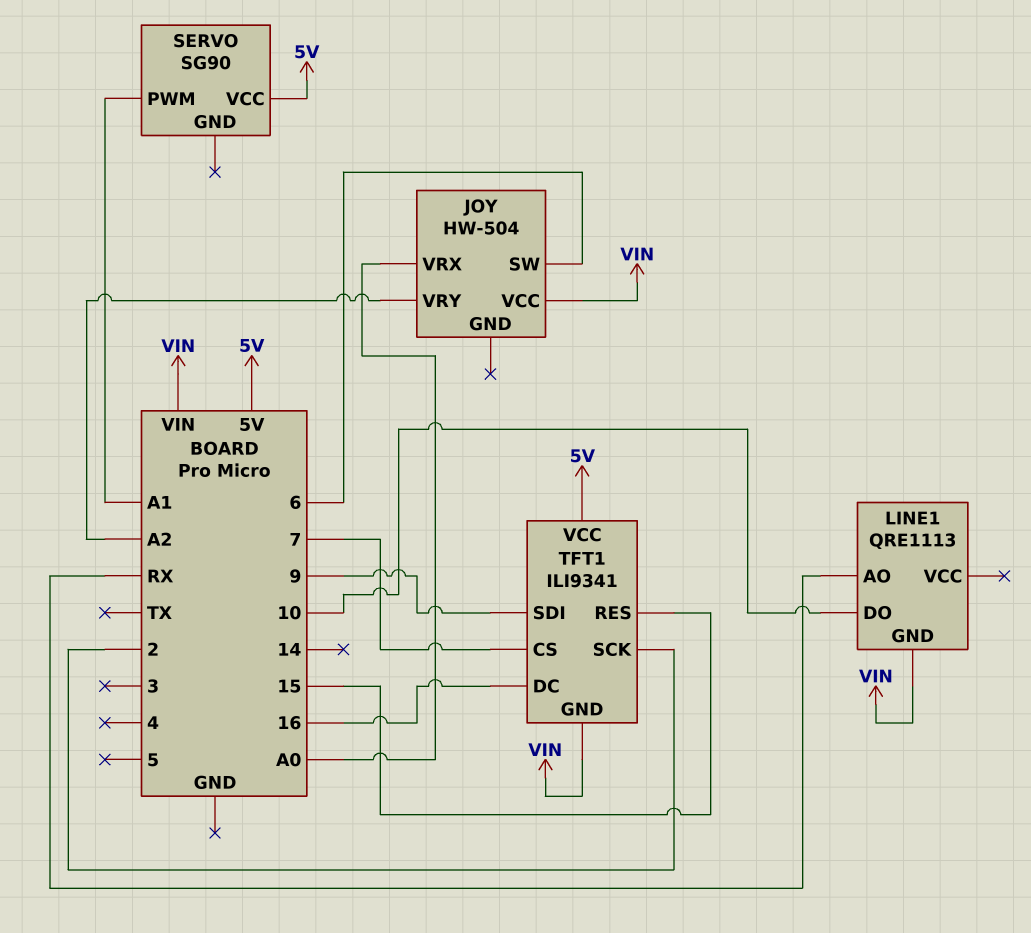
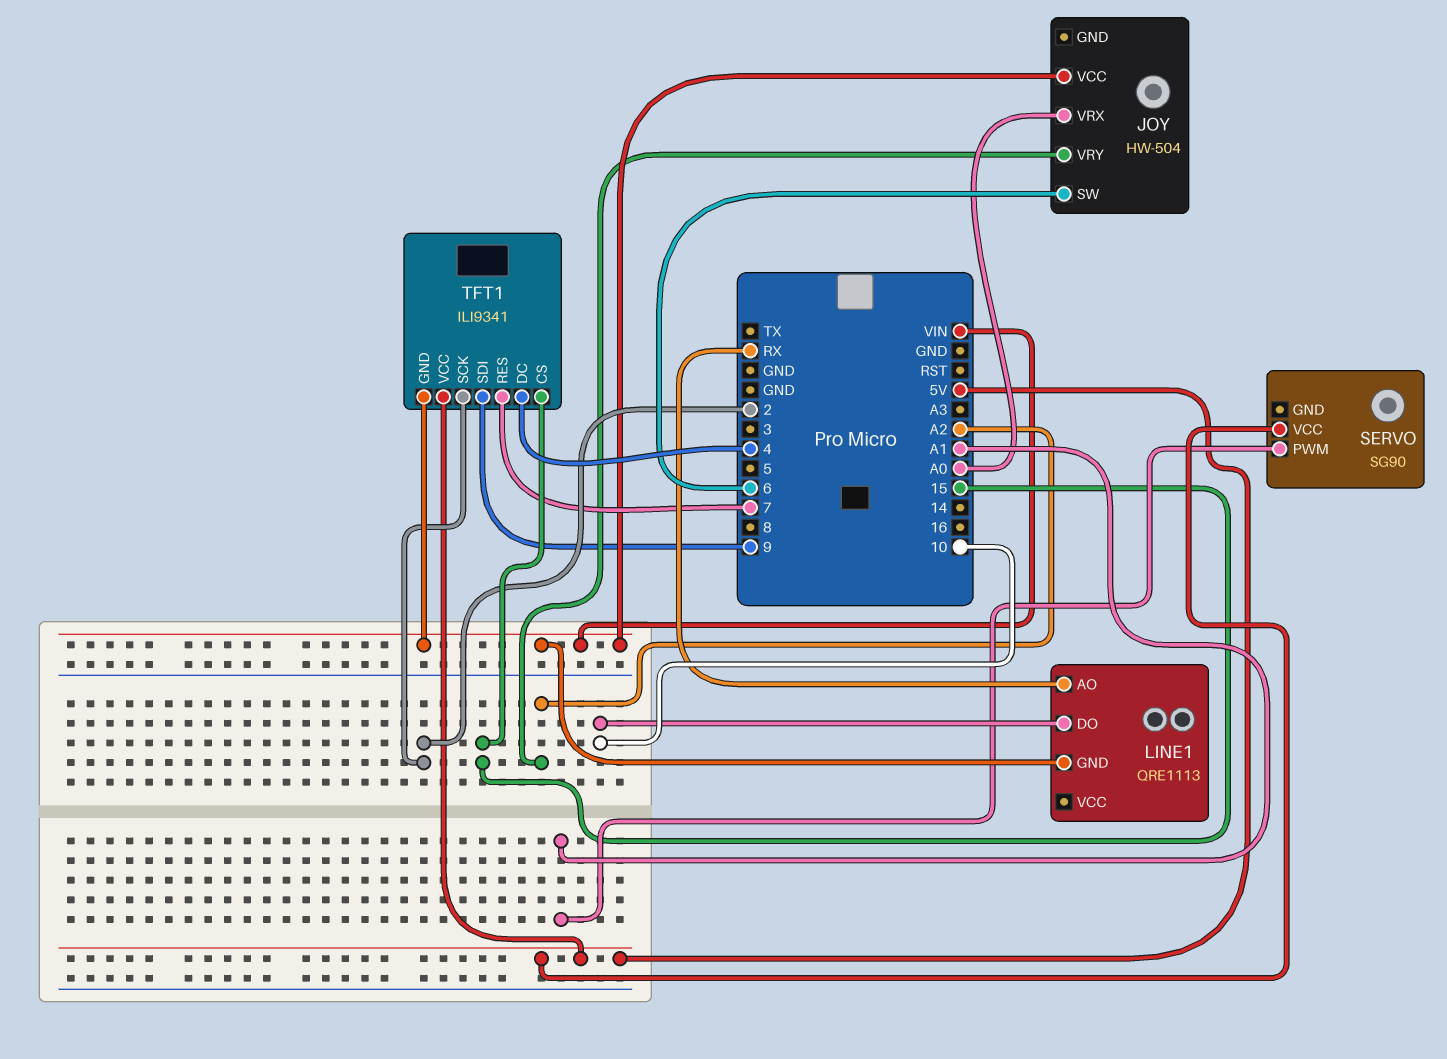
TFT1 pin CS: 7 -> 15
TFT1 pin DC: 16 -> 4
TFT1 pin RES: 15 -> 7

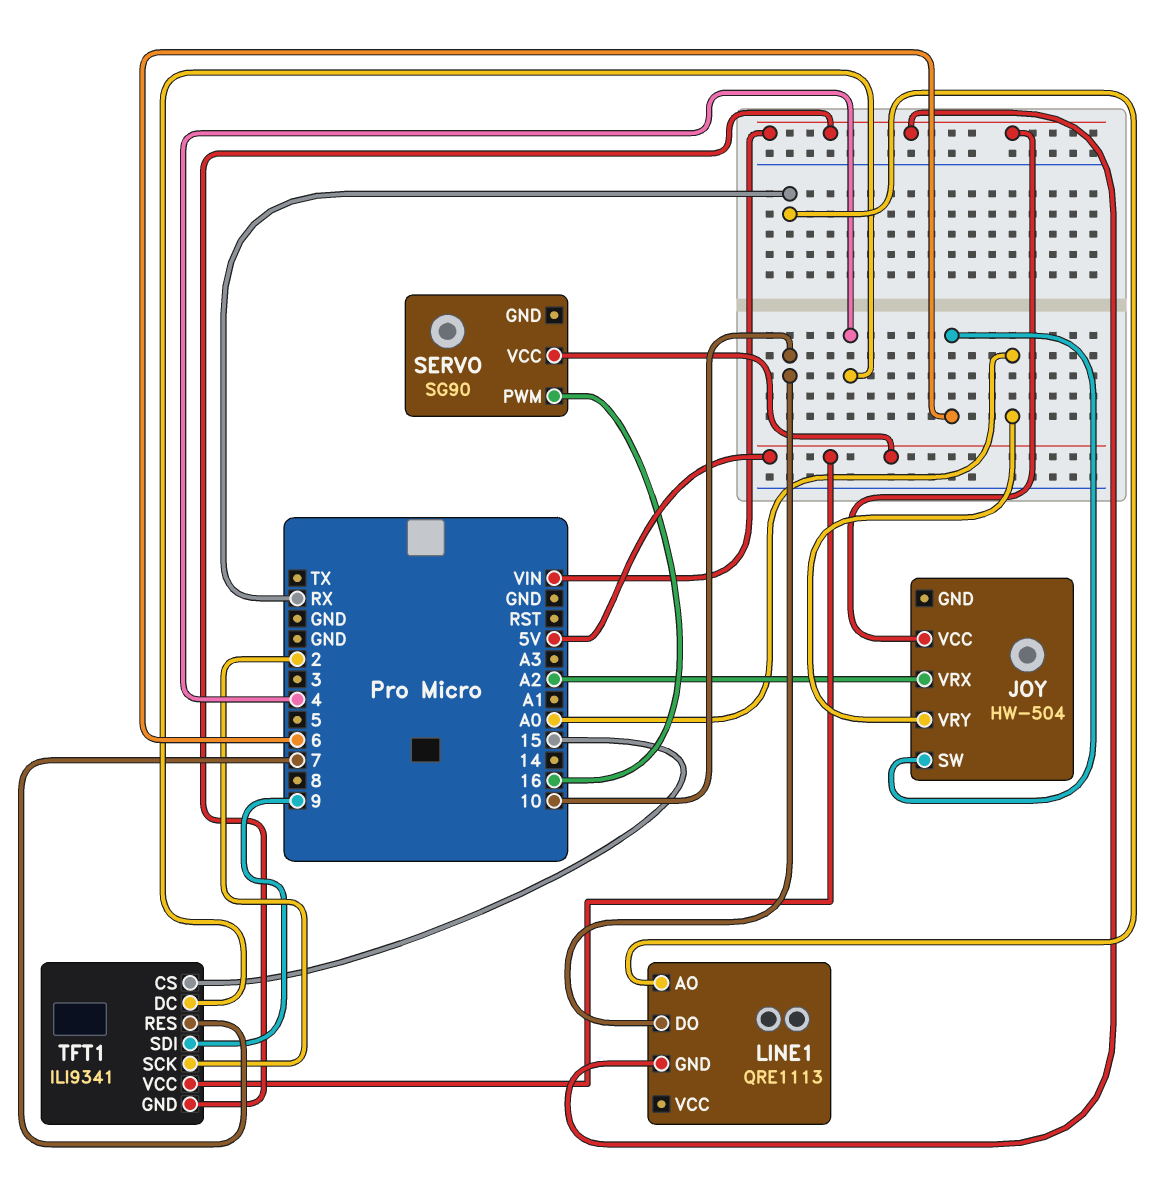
JOY pin VRX: A0 -> A2
JOY pin VRY: A2 -> A0
SERVO pin PWM: A1 -> 16

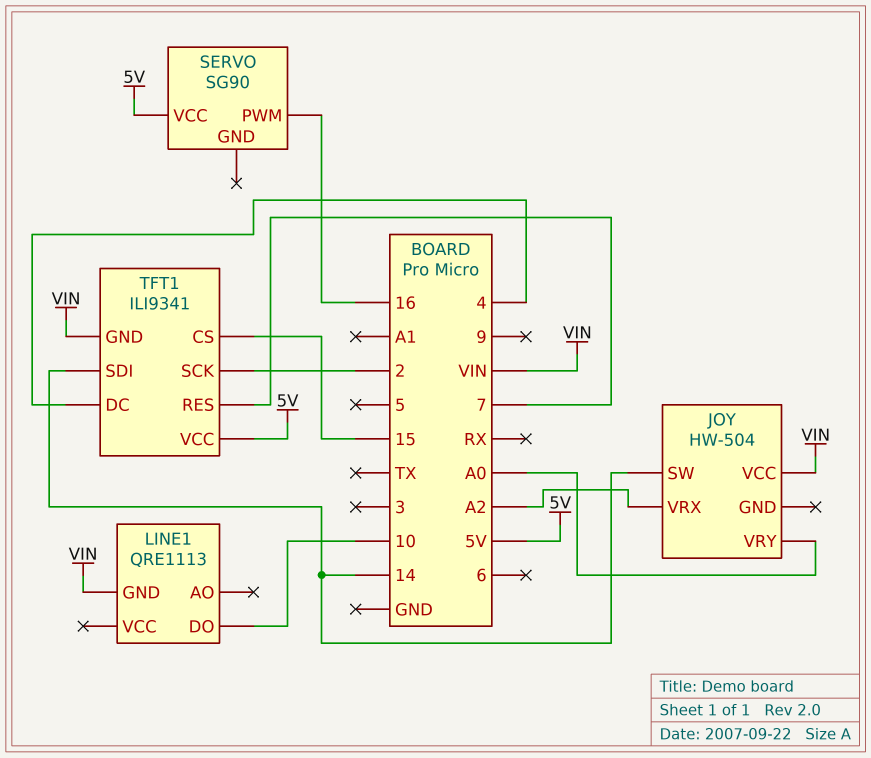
JOY pin SW: 6 -> 14
LINE1 pin AO: RX -> none
TFT1 pin SDI: 9 -> 14

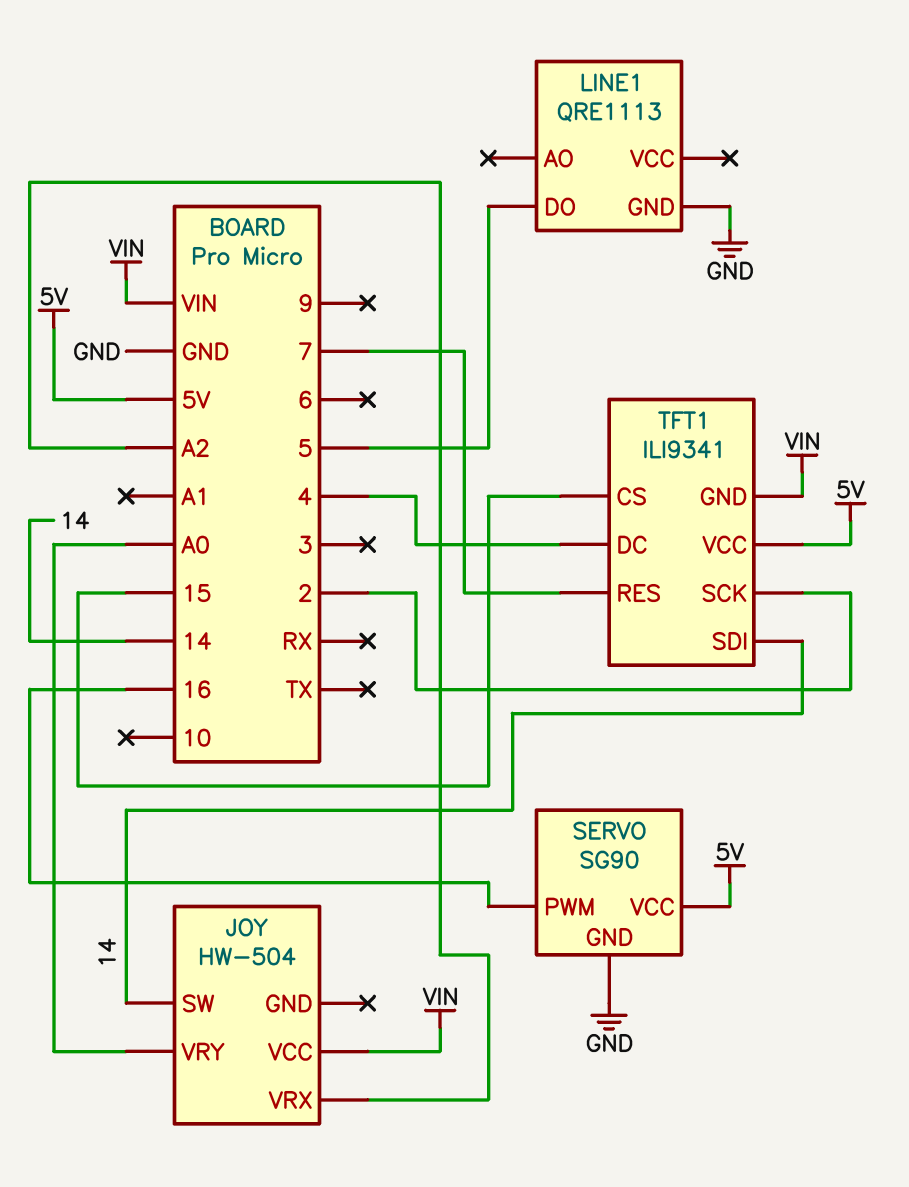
LINE1 pin DO: 10 -> 5
LINE1 pin GND: VIN -> GND
SERVO pin GND: none -> GND

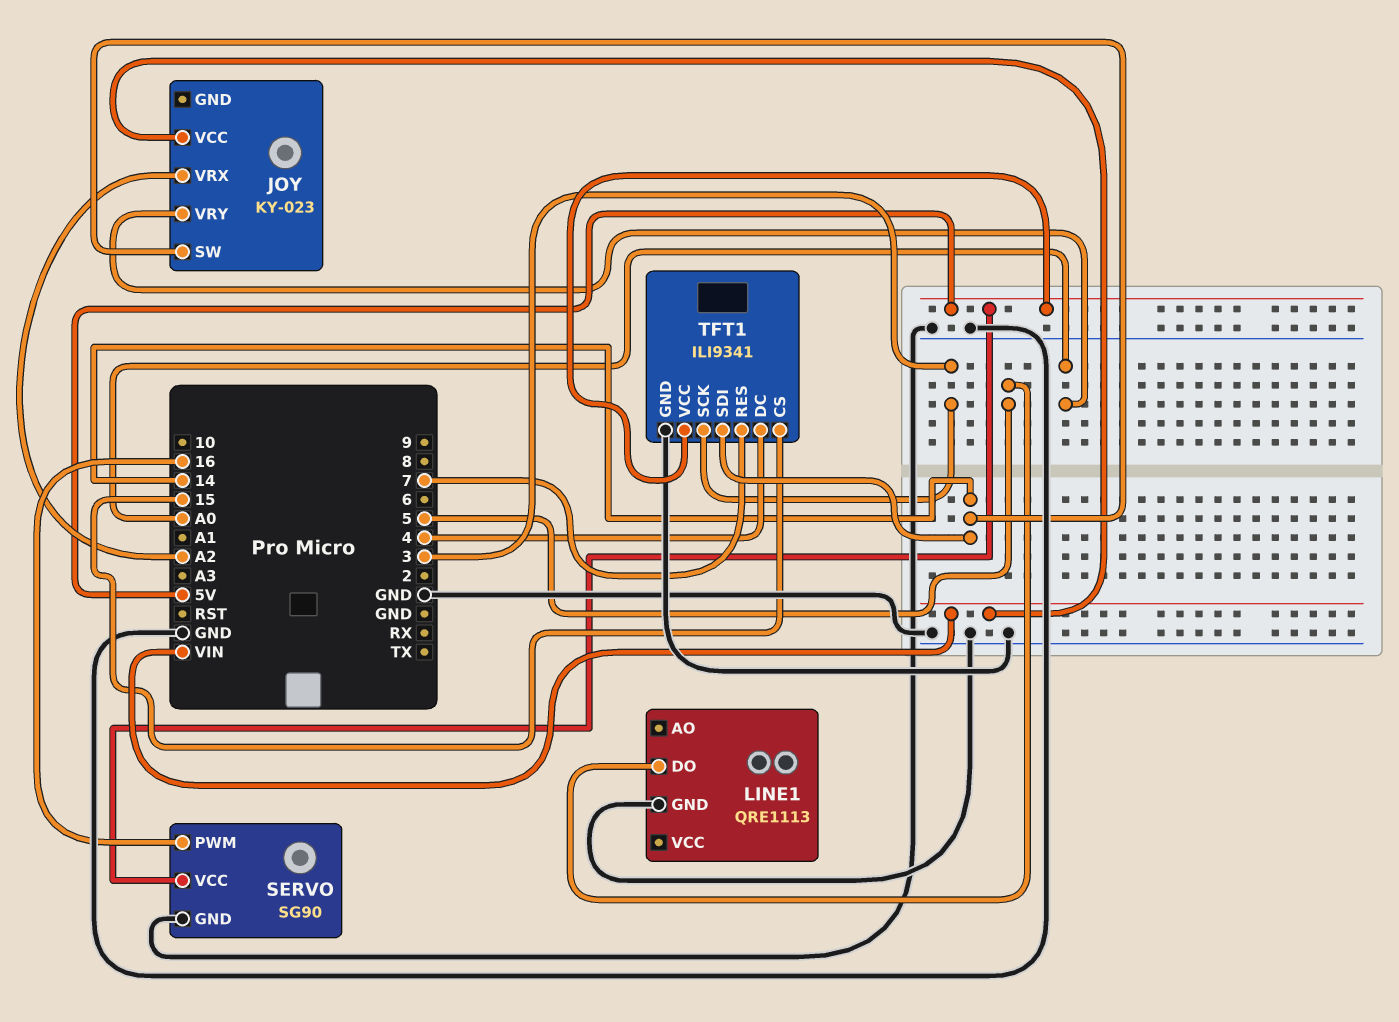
JOY: HW-504 -> KY-023
TFT1 pin GND: VIN -> GND
TFT1 pin SCK: 2 -> 3

